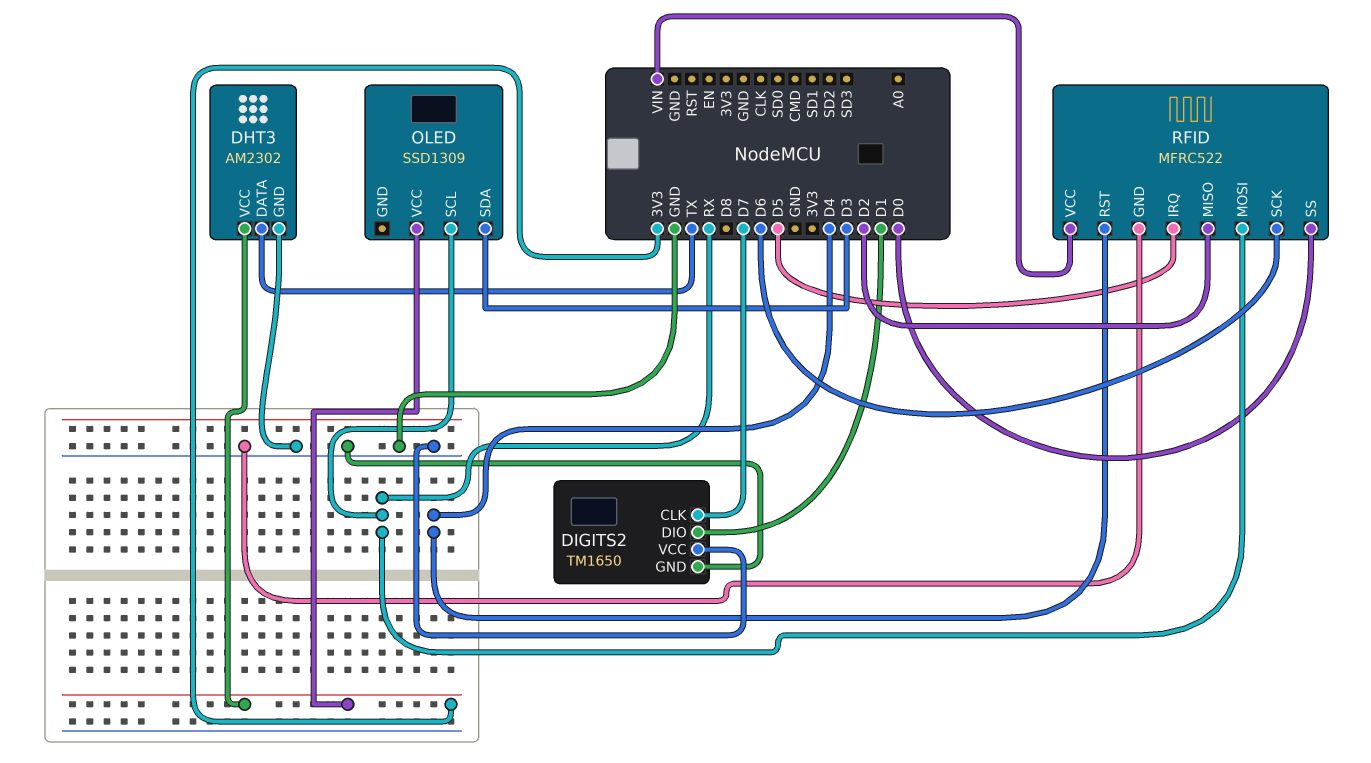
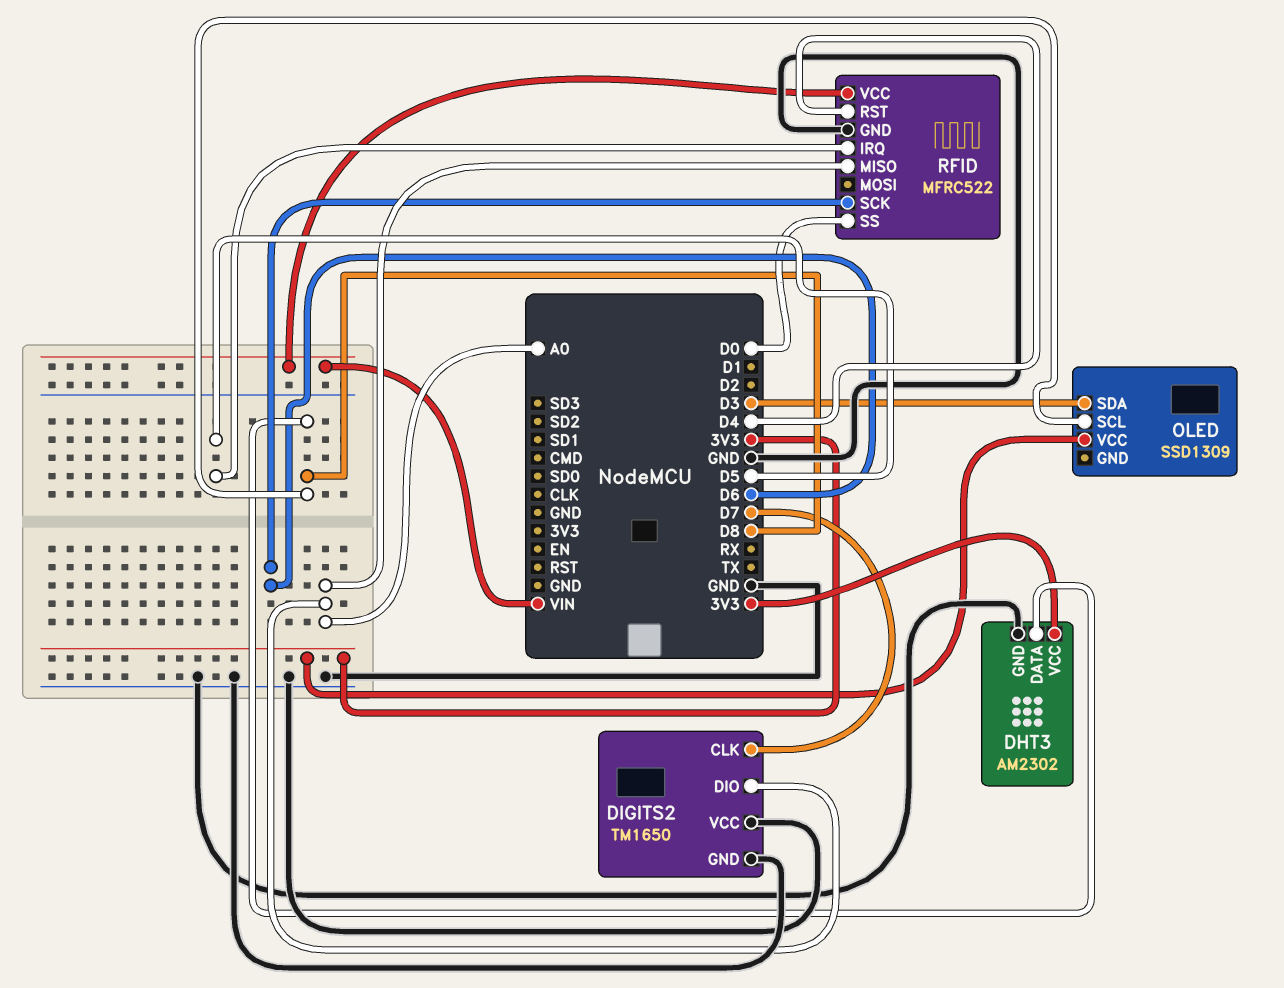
DHT3 pin DATA: TX -> D8
DIGITS2 pin DIO: D1 -> A0
OLED pin SCL: RX -> D8
RFID pin MISO: D2 -> A0
RFID pin MOSI: RX -> none

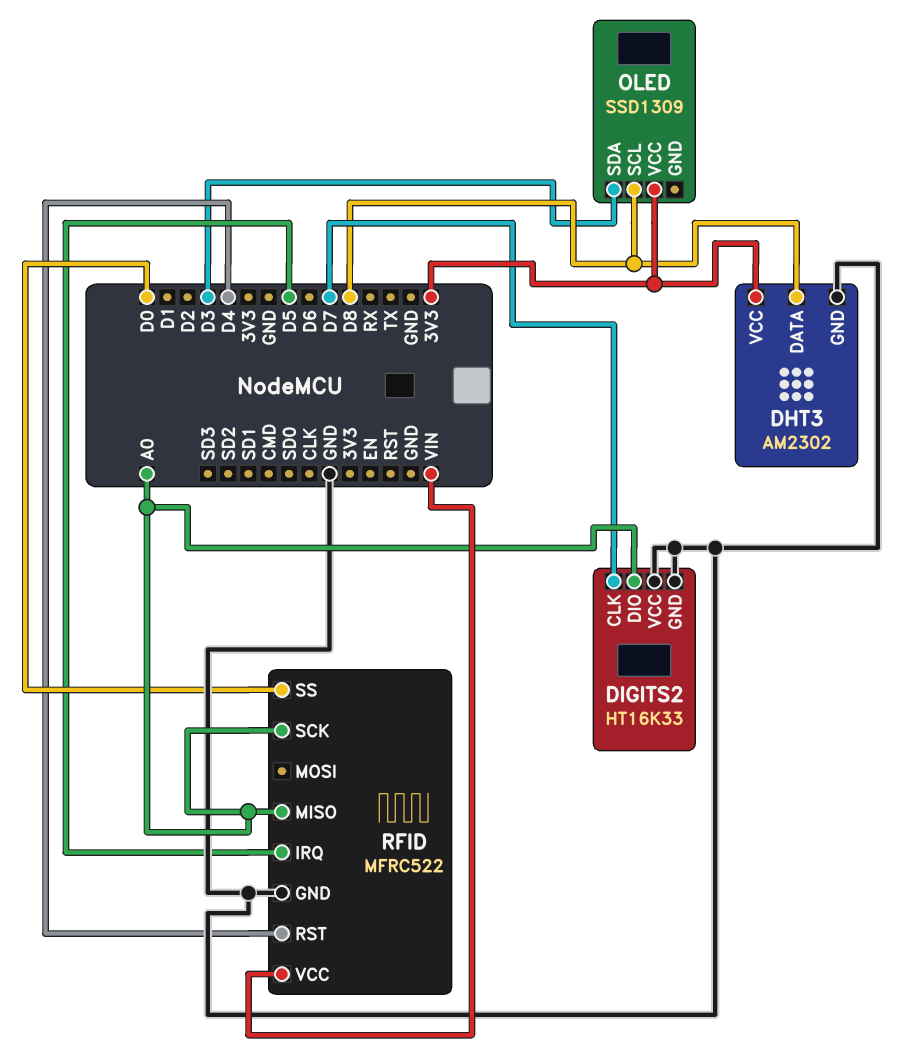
DIGITS2: TM1650 -> HT16K33
RFID pin SCK: D6 -> A0

